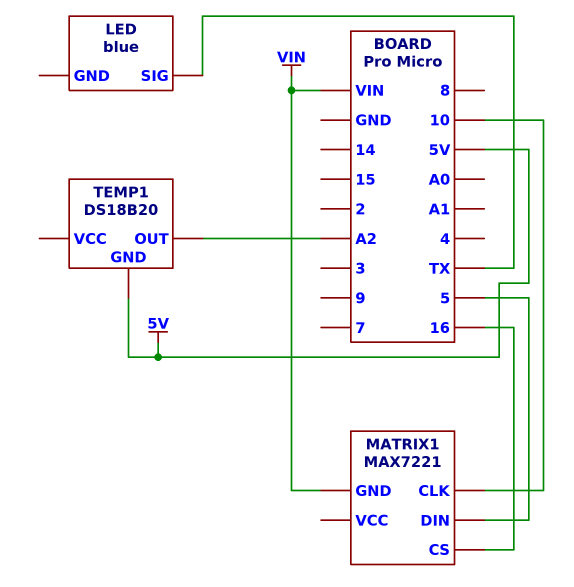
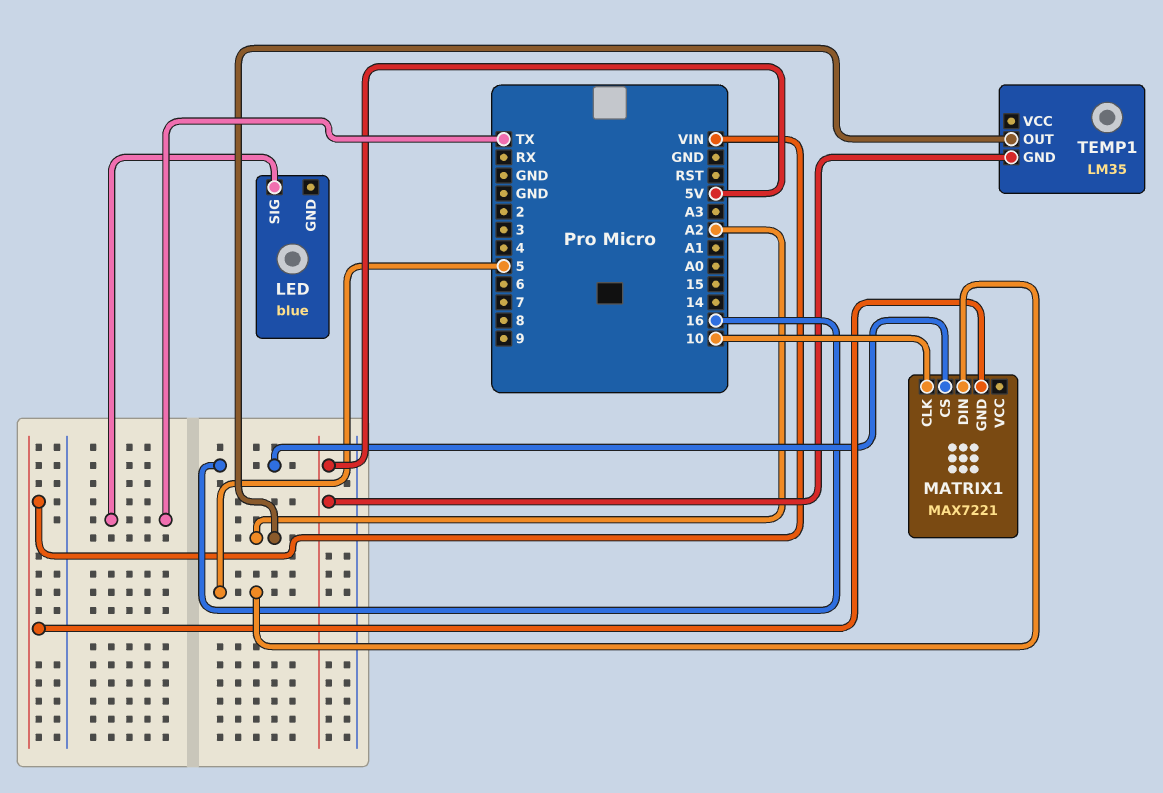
TEMP1: DS18B20 -> LM35

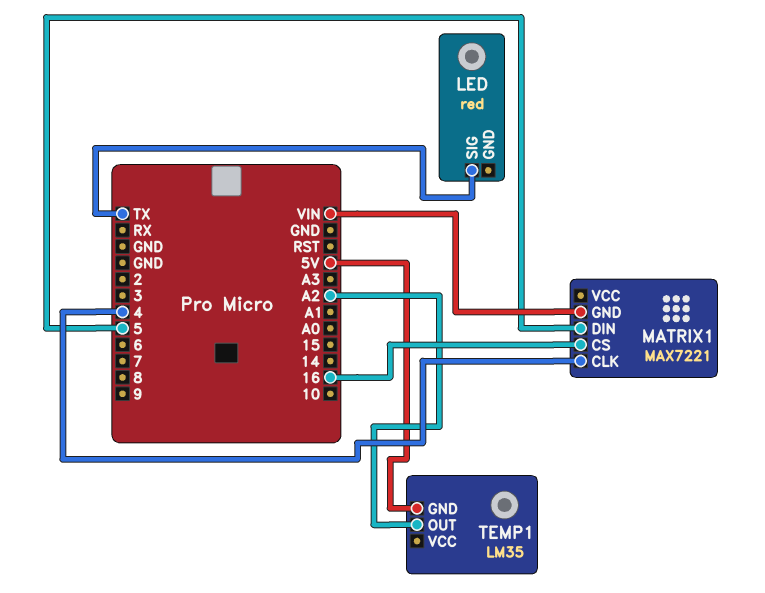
LED: blue -> red
MATRIX1 pin CLK: 10 -> 4

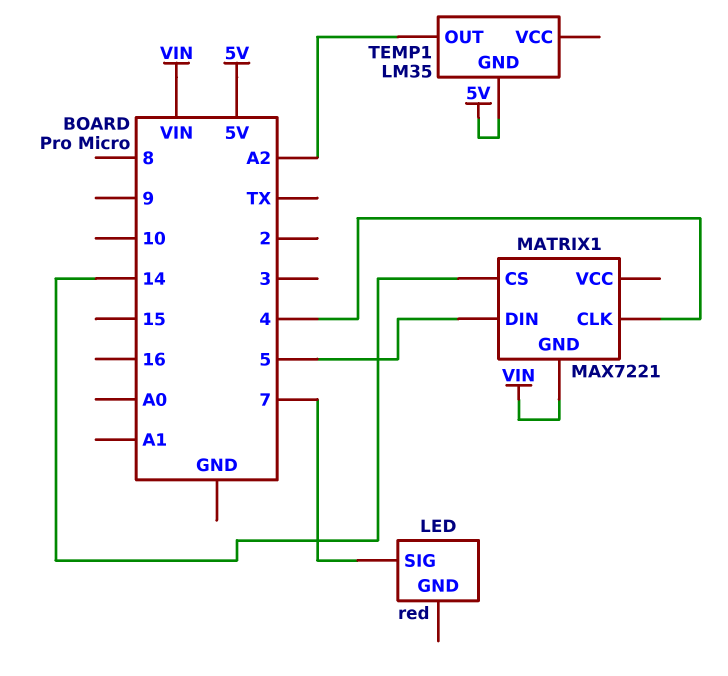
LED pin SIG: TX -> 7
MATRIX1 pin CS: 16 -> 14

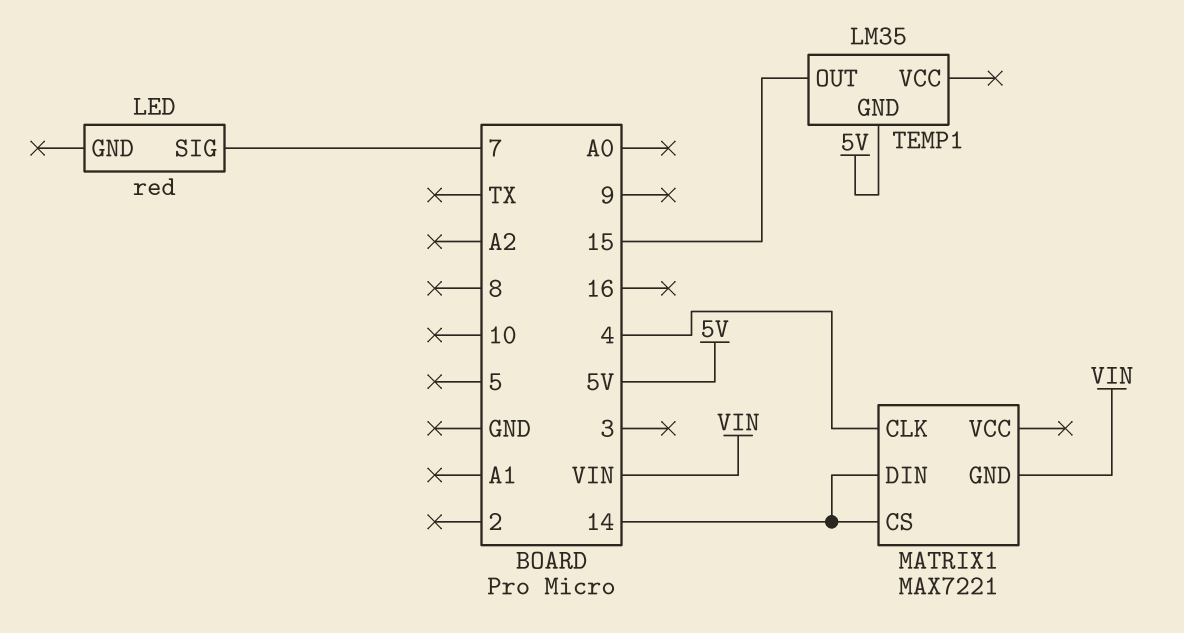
MATRIX1 pin DIN: 5 -> 14
TEMP1 pin OUT: A2 -> 15

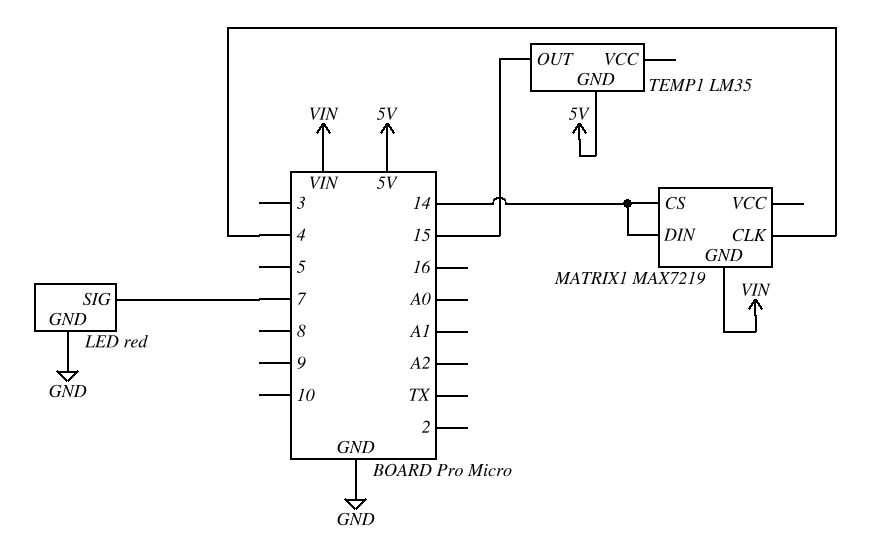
LED pin GND: none -> GND
MATRIX1: MAX7221 -> MAX7219

